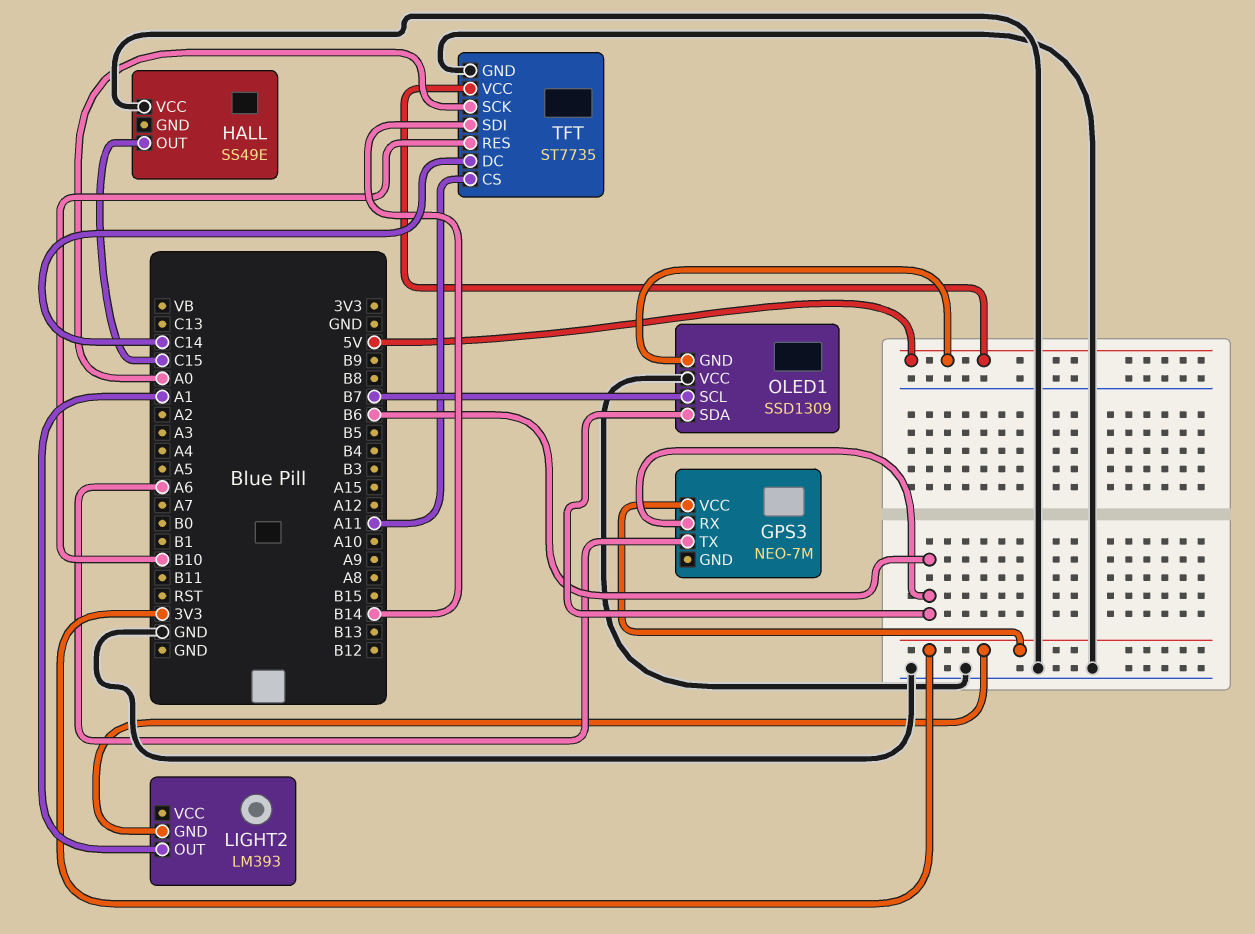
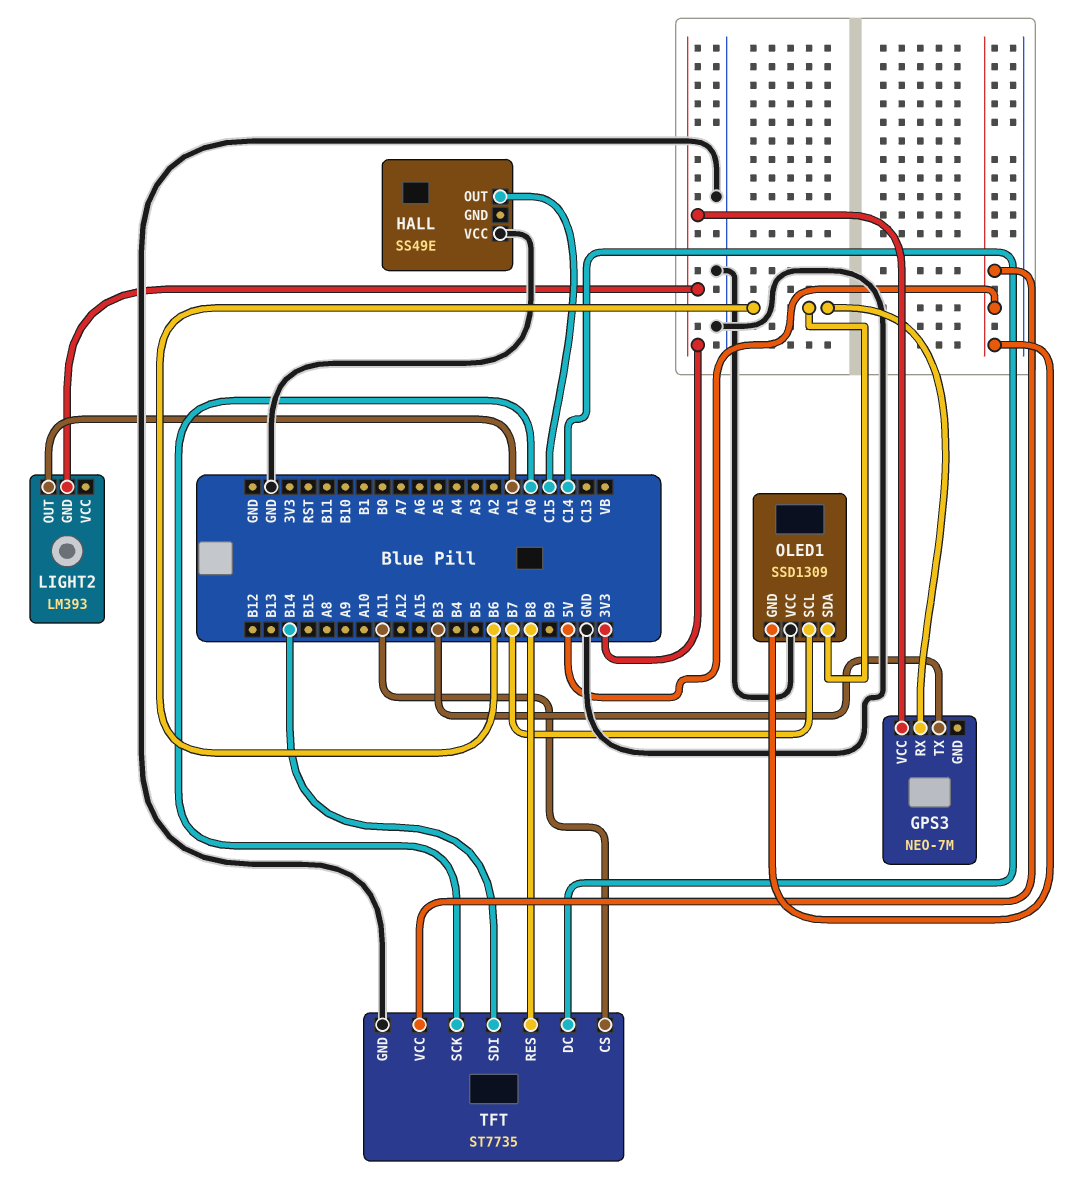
GPS3 pin TX: A6 -> B3
TFT pin RES: B10 -> B8

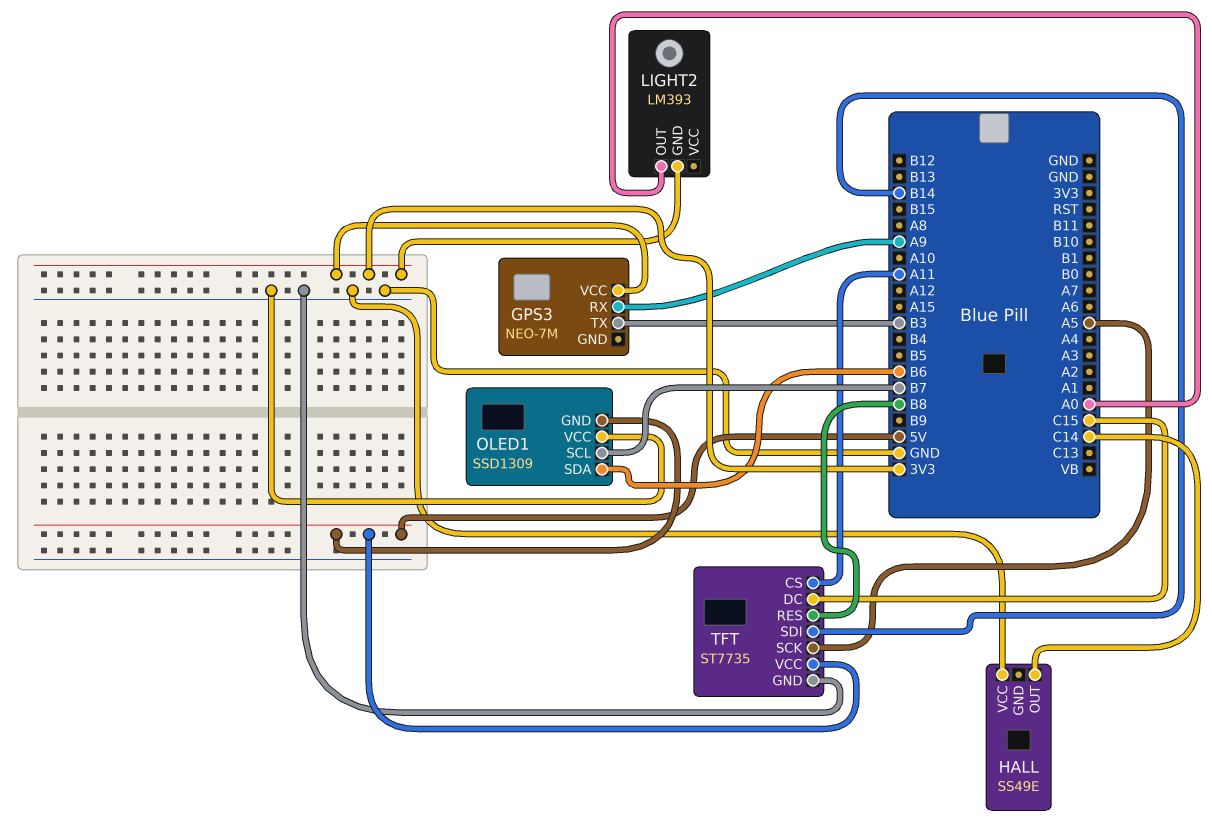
GPS3 pin RX: B6 -> A9
HALL pin OUT: C15 -> C14
LIGHT2 pin OUT: A1 -> A0
TFT pin DC: C14 -> C15
TFT pin SCK: A0 -> A5

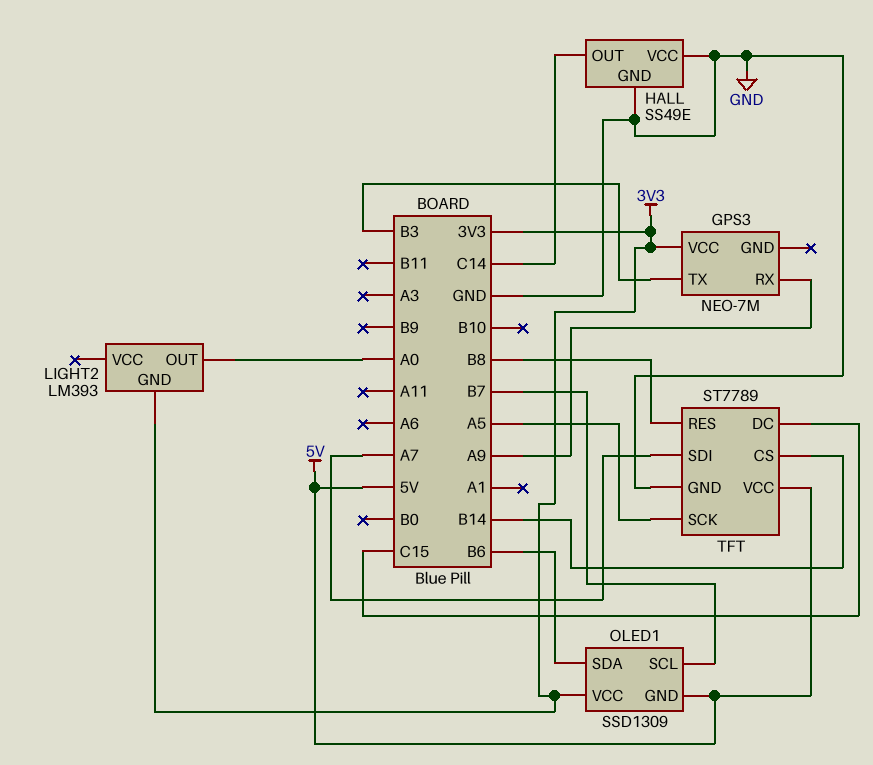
HALL pin GND: none -> GND
OLED1 pin VCC: GND -> 3V3
TFT: ST7735 -> ST7789
TFT pin CS: A11 -> B14
TFT pin SDI: B14 -> A7

